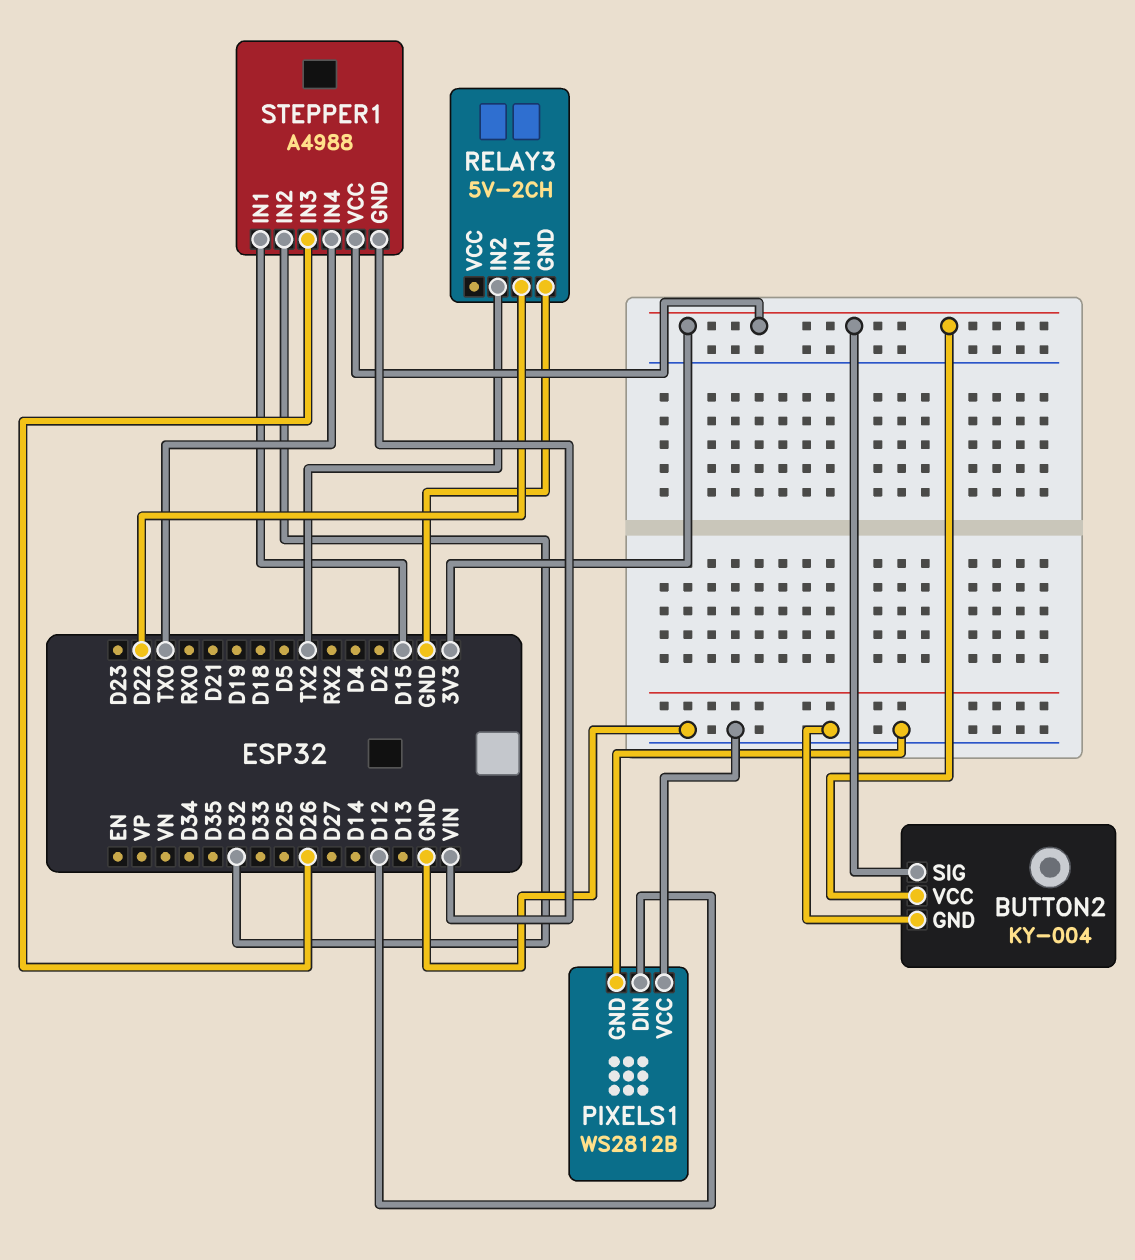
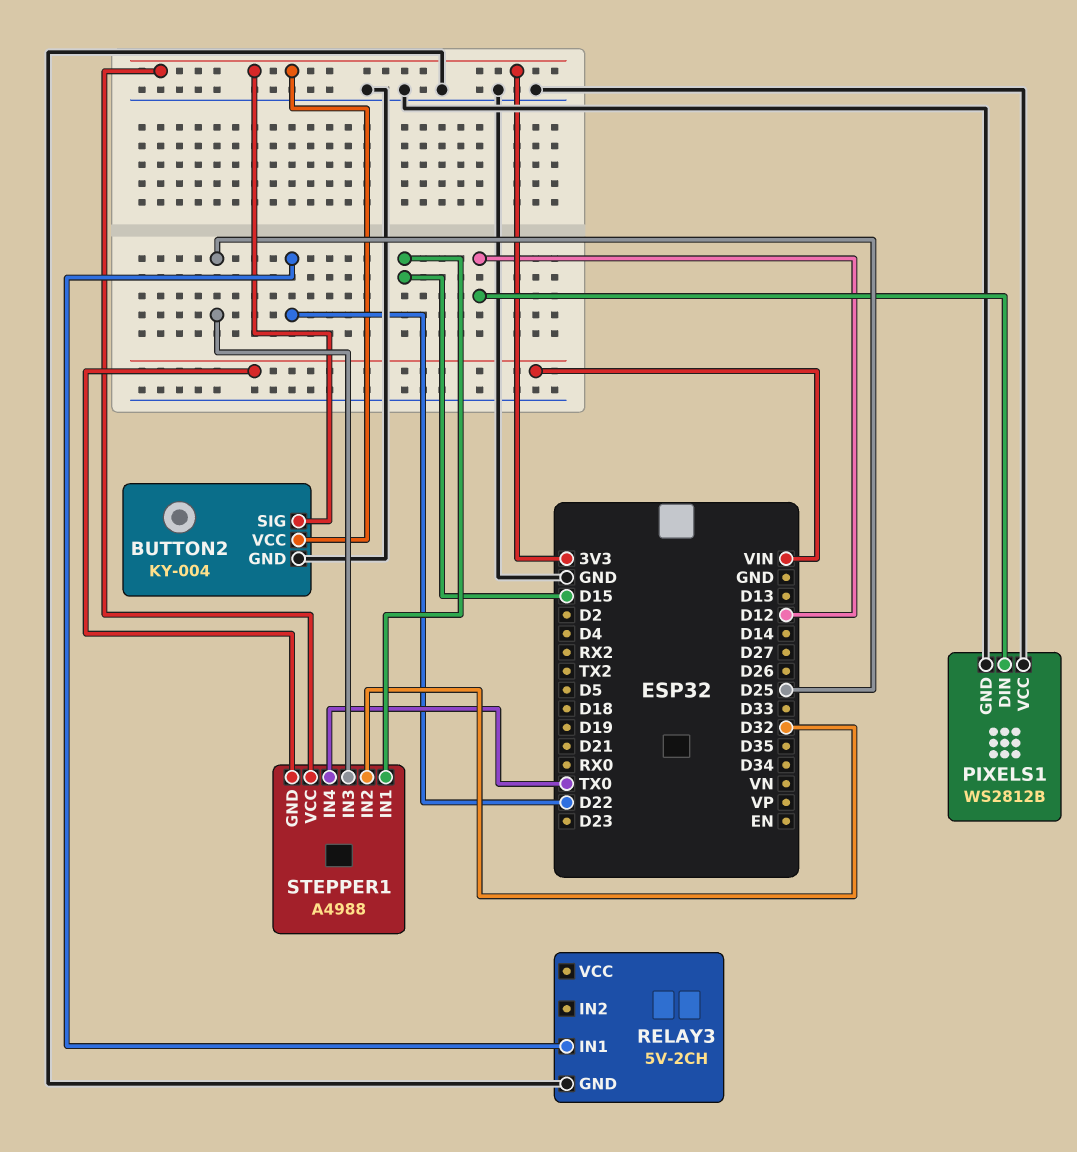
RELAY3 pin IN2: TX2 -> none
STEPPER1 pin IN3: D26 -> D25

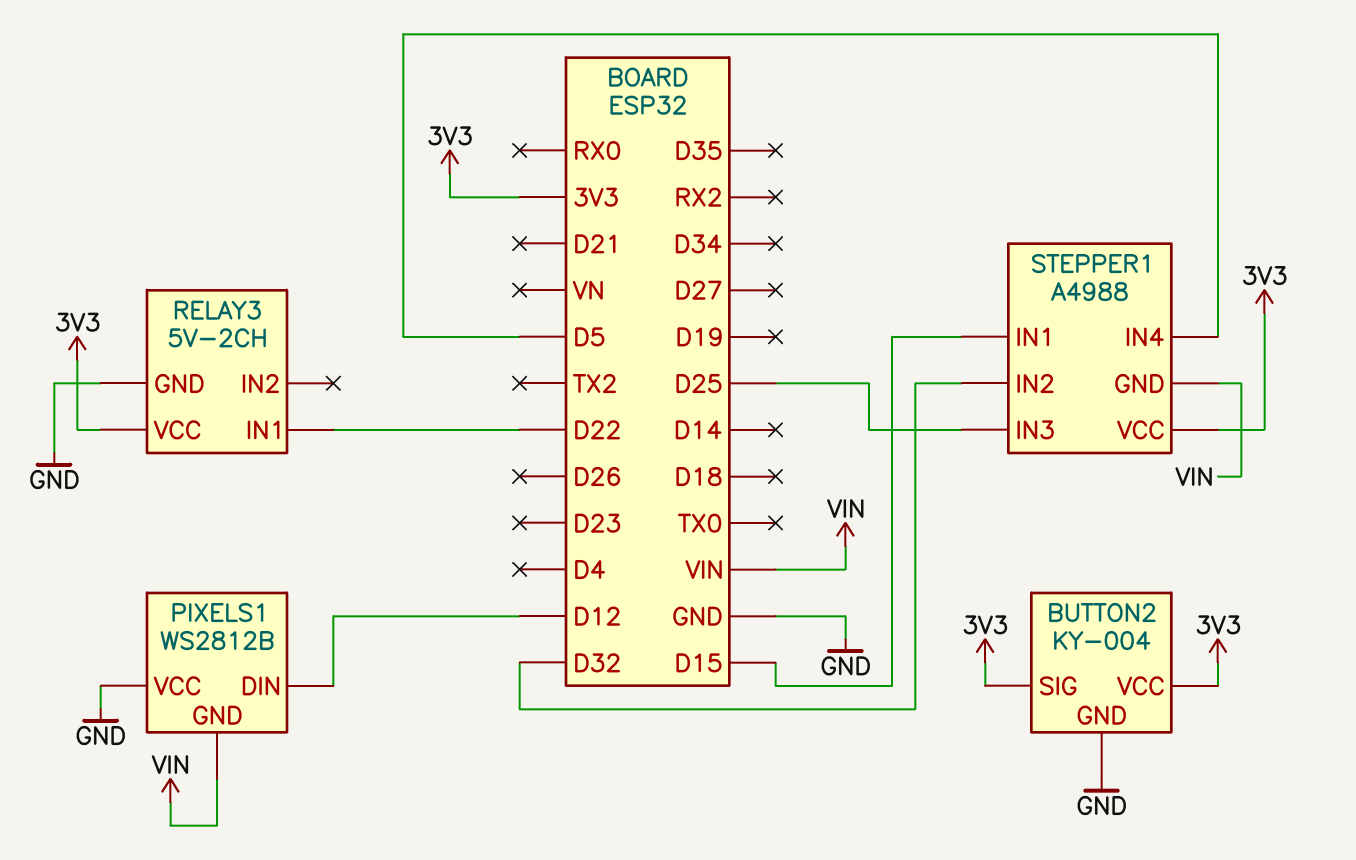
PIXELS1 pin GND: GND -> VIN
RELAY3 pin VCC: none -> 3V3
STEPPER1 pin IN4: TX0 -> D5

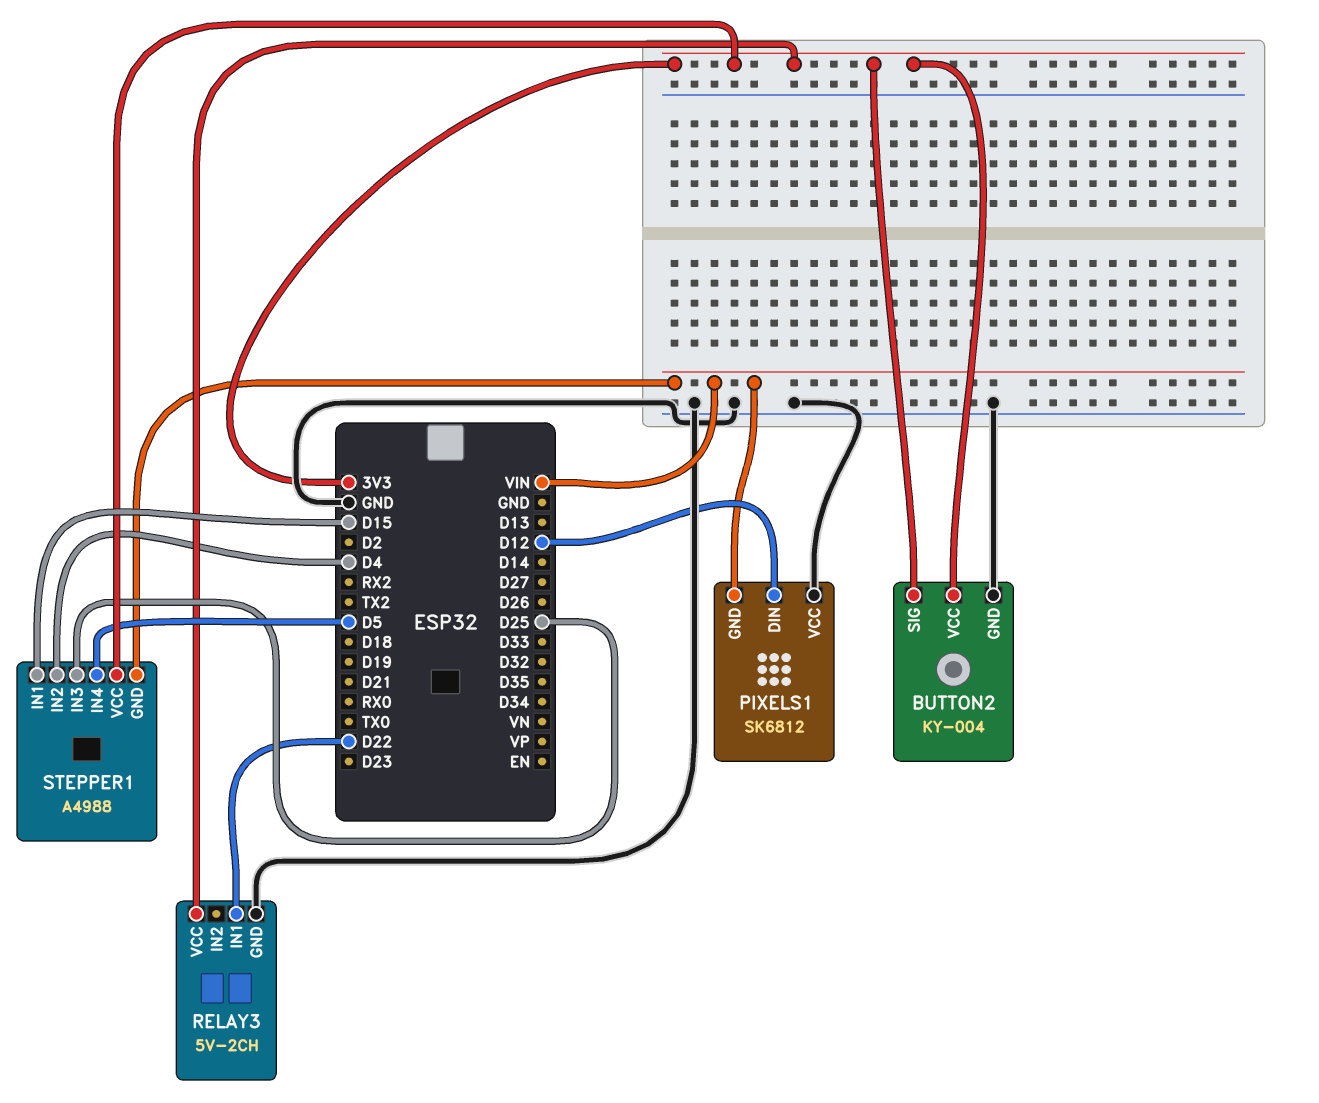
PIXELS1: WS2812B -> SK6812
STEPPER1 pin IN2: D32 -> D4

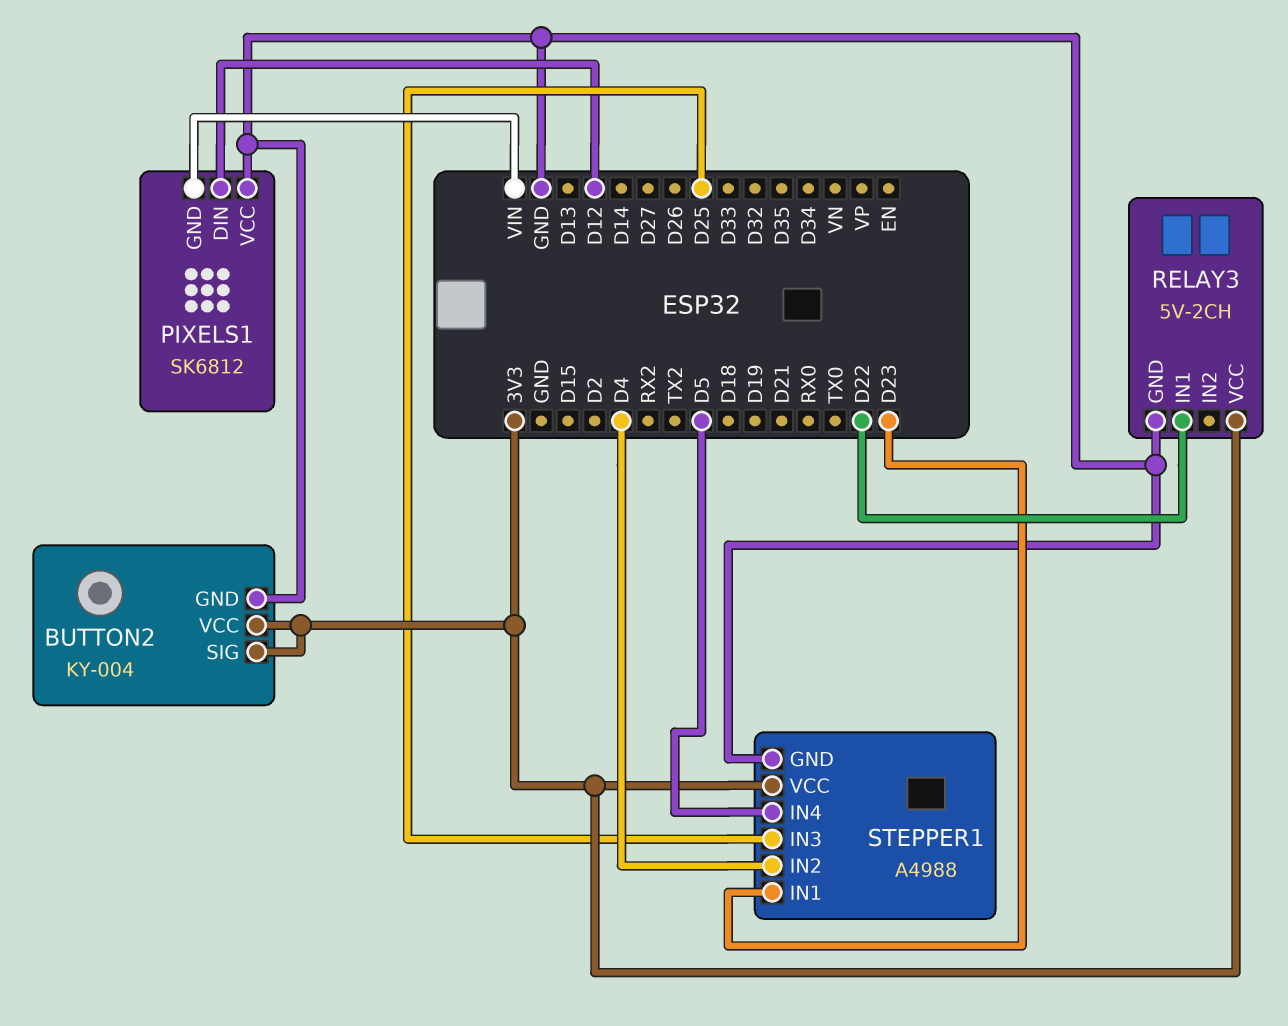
STEPPER1 pin GND: VIN -> GND
STEPPER1 pin IN1: D15 -> D23

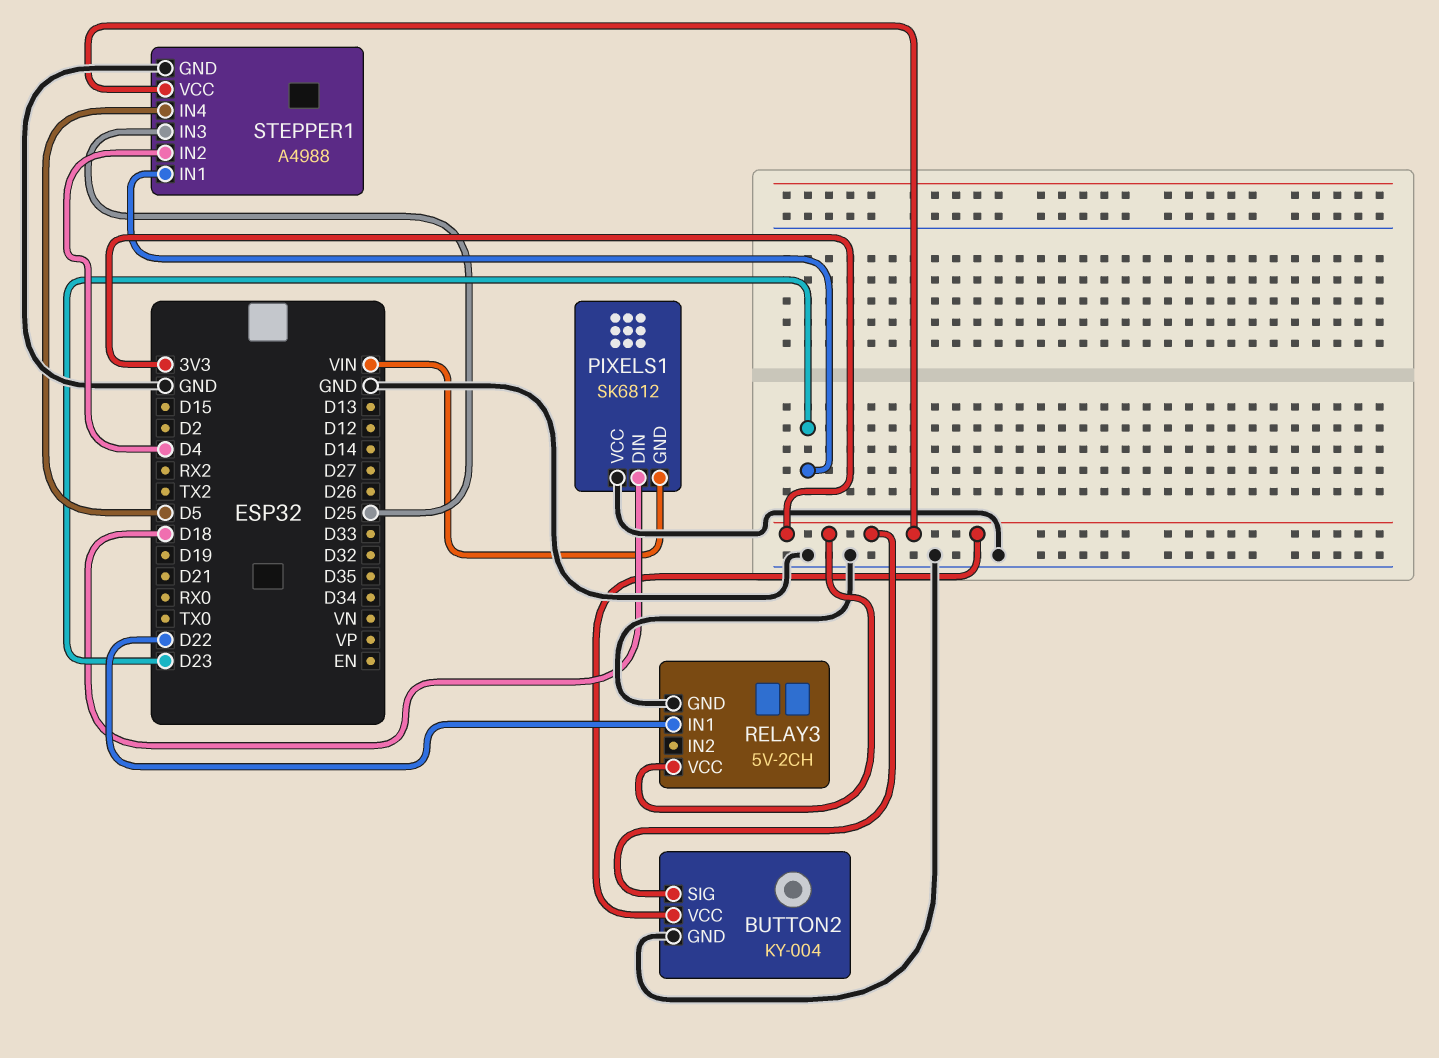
PIXELS1 pin DIN: D12 -> D18

